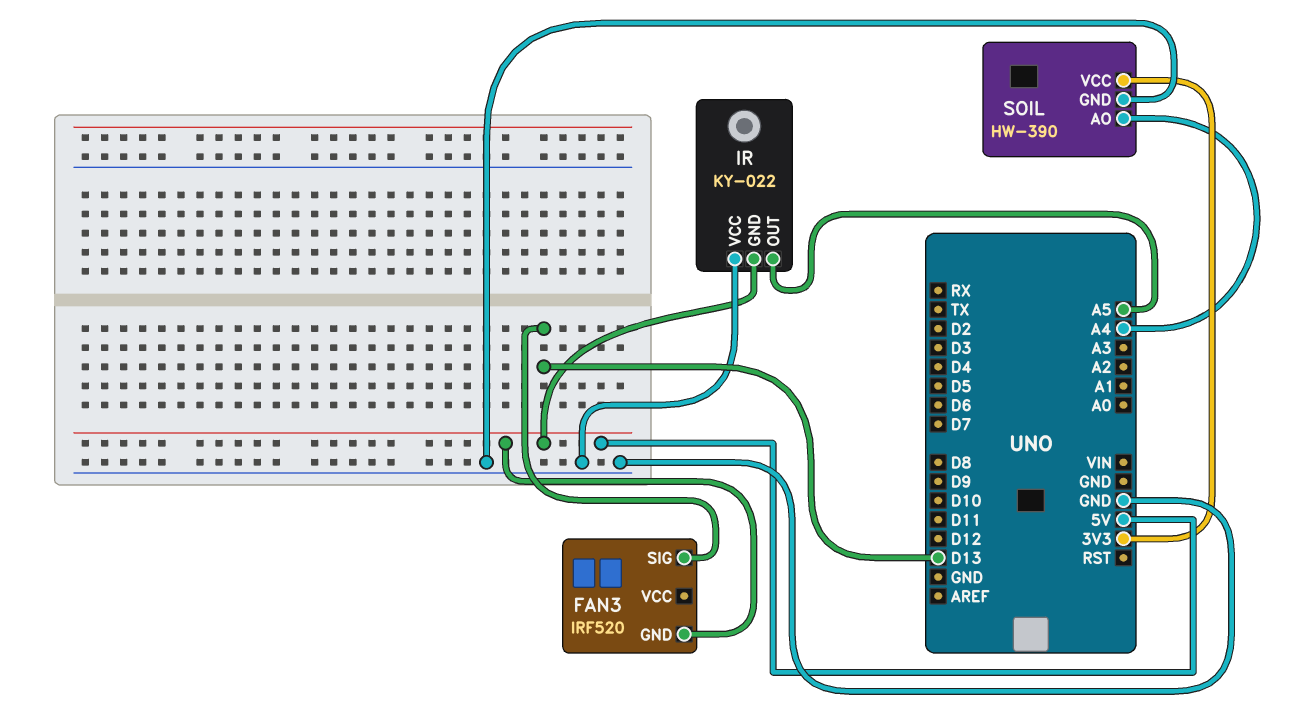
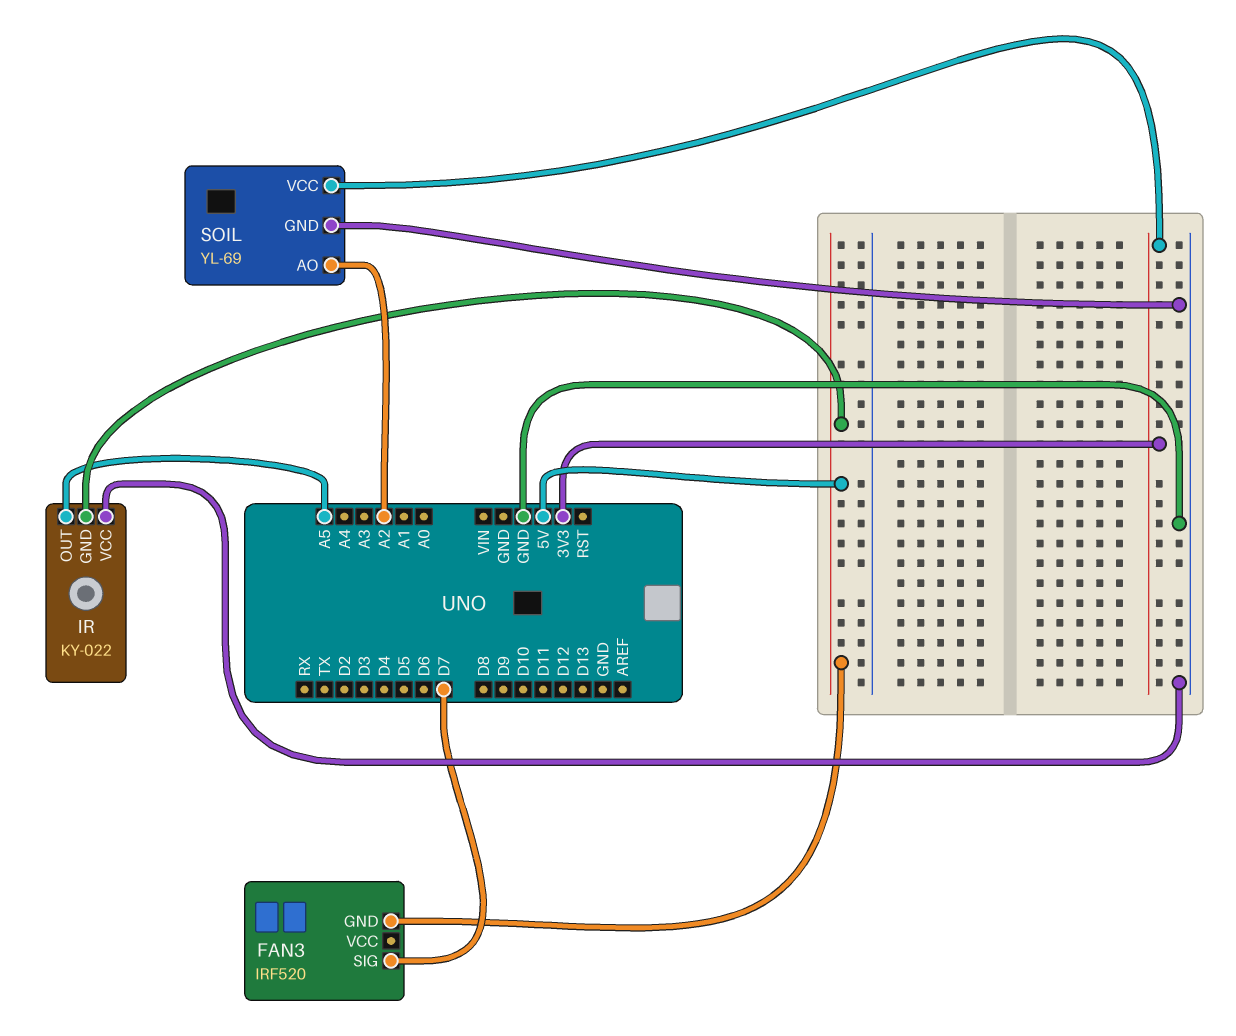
FAN3 pin SIG: D13 -> D7
SOIL: HW-390 -> YL-69
SOIL pin AO: A4 -> A2

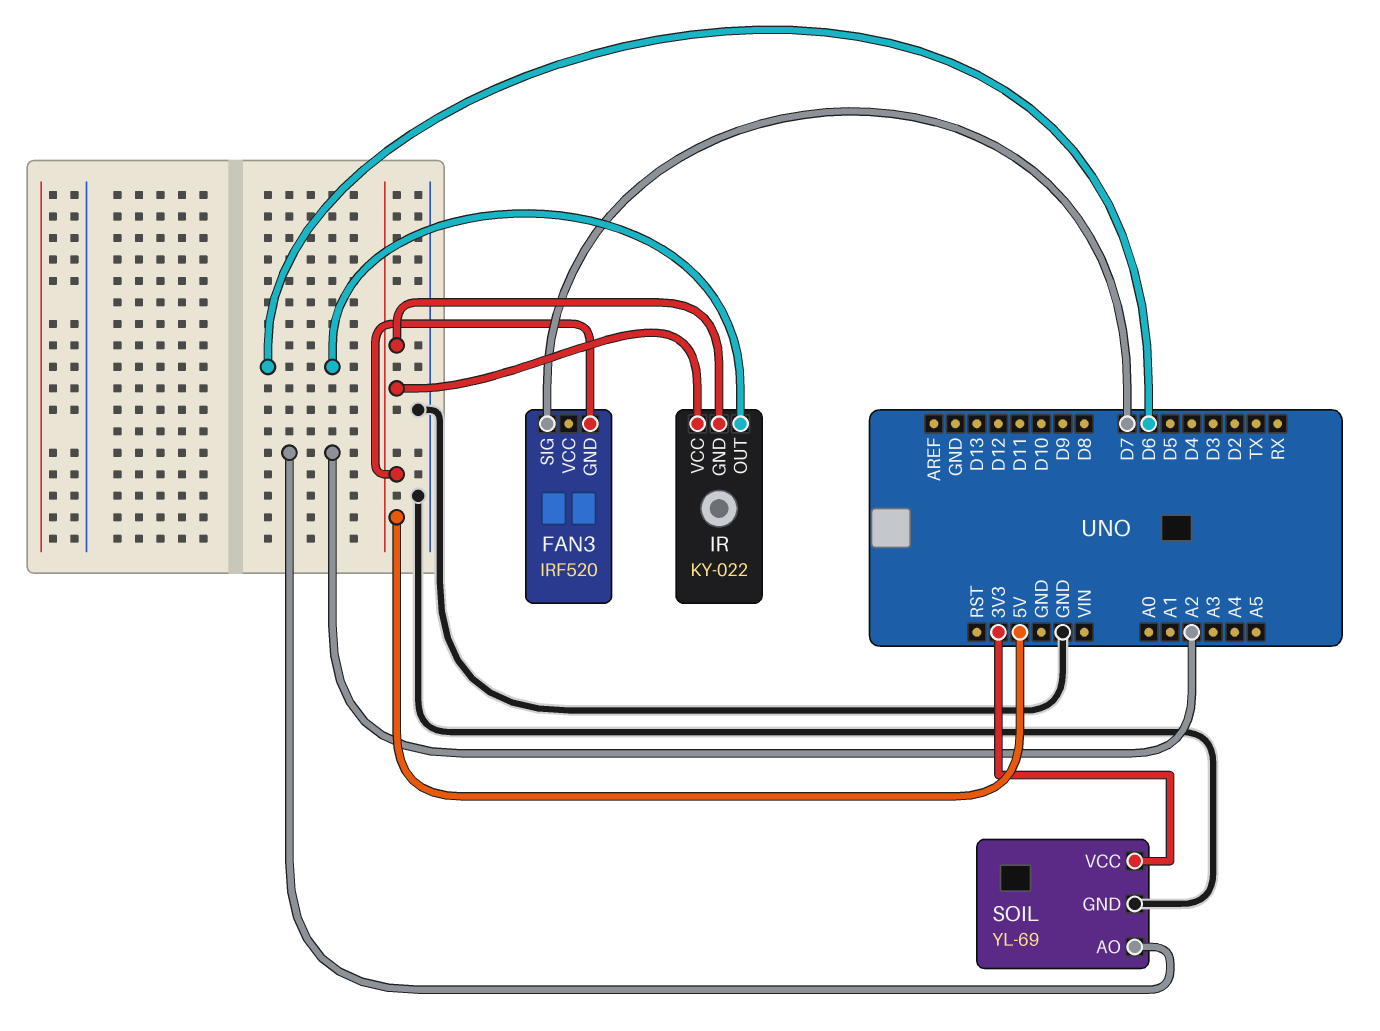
IR pin OUT: A5 -> D6
IR pin VCC: GND -> 5V

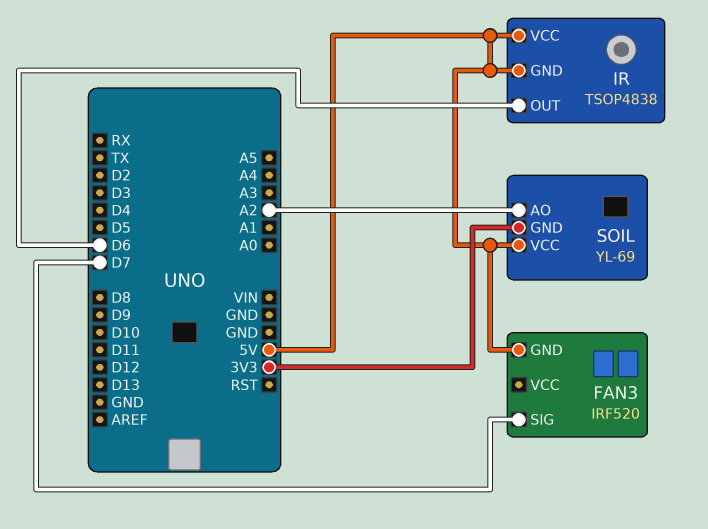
IR: KY-022 -> TSOP4838
SOIL pin GND: GND -> 3V3
SOIL pin VCC: 3V3 -> 5V

